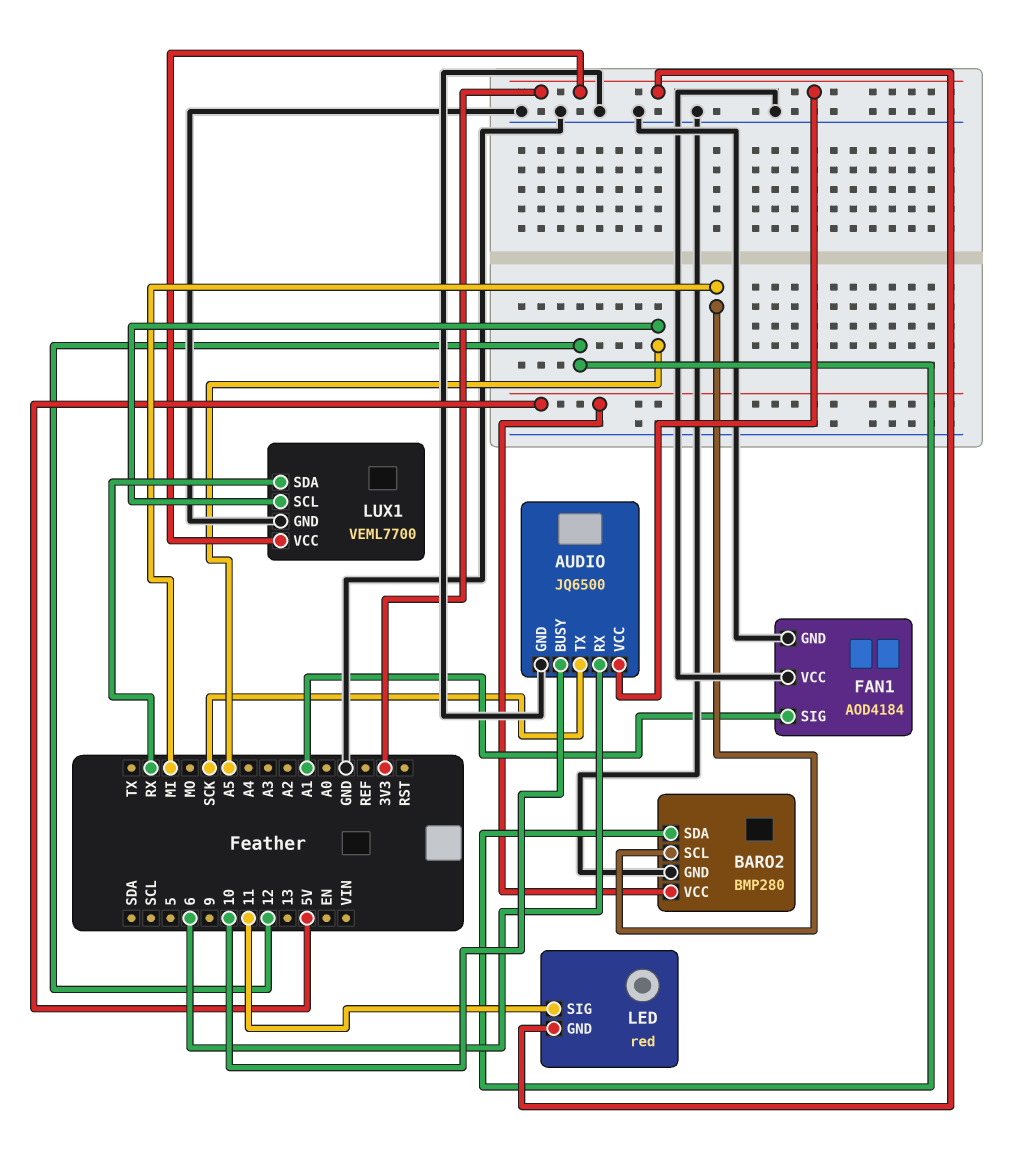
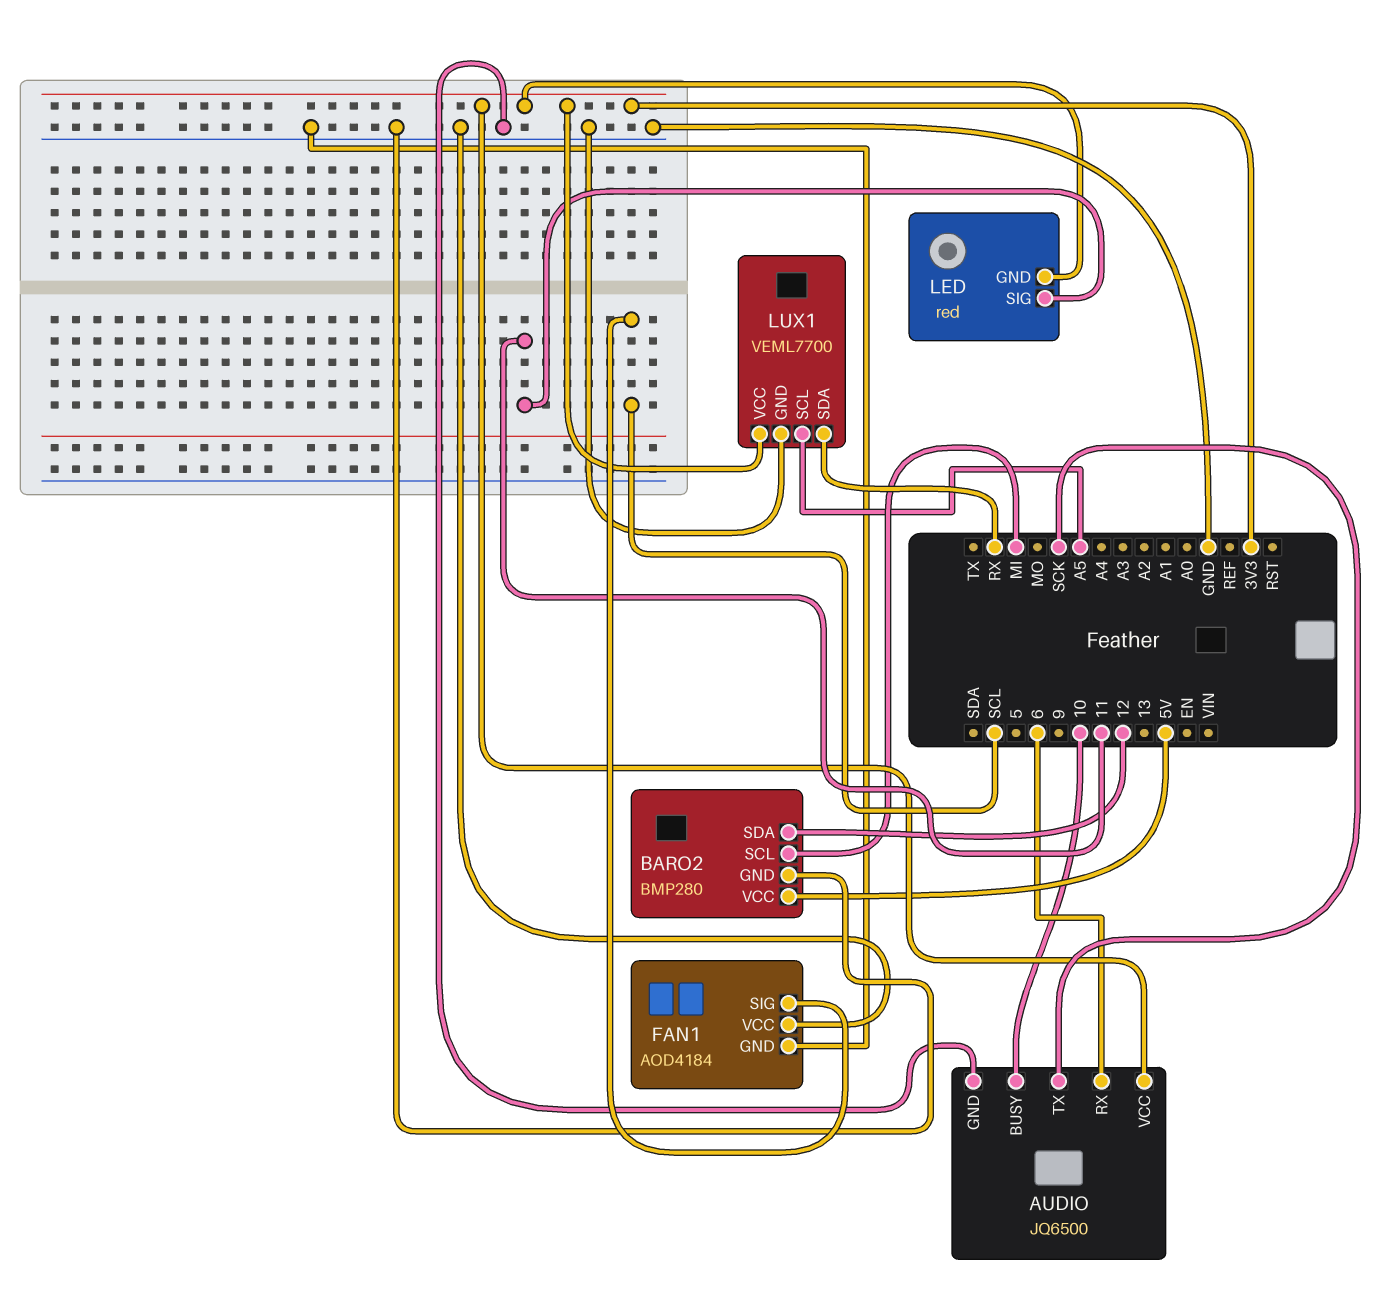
FAN1 pin SIG: A1 -> SCL

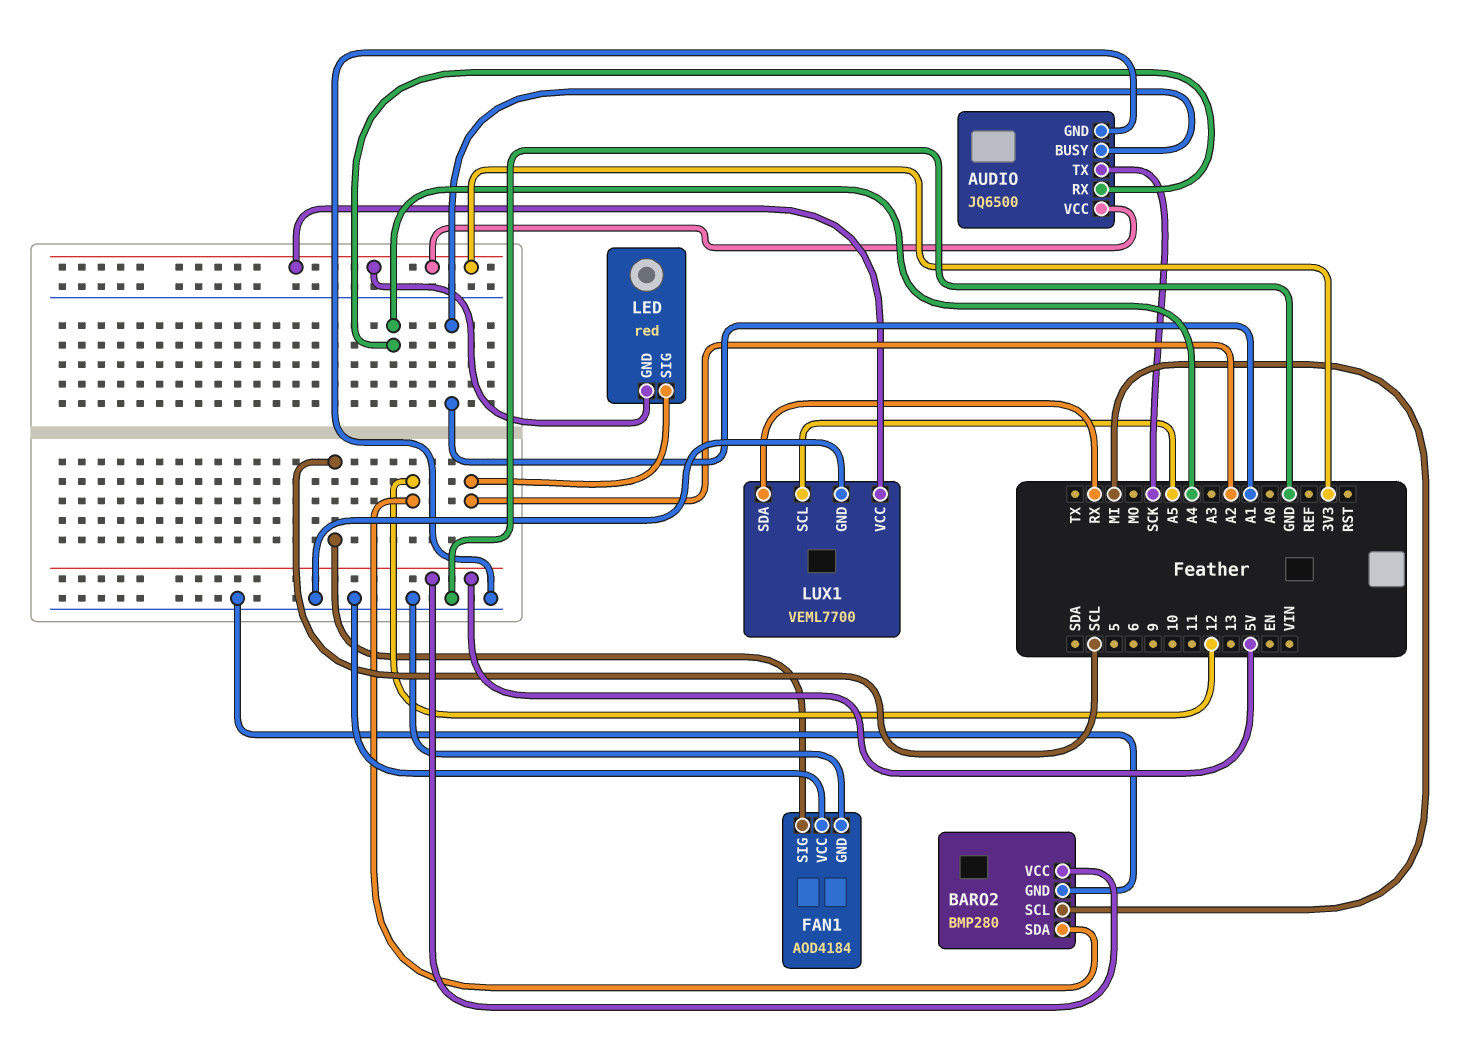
AUDIO pin BUSY: 10 -> A1
AUDIO pin RX: 6 -> A4
LED pin SIG: 11 -> A2

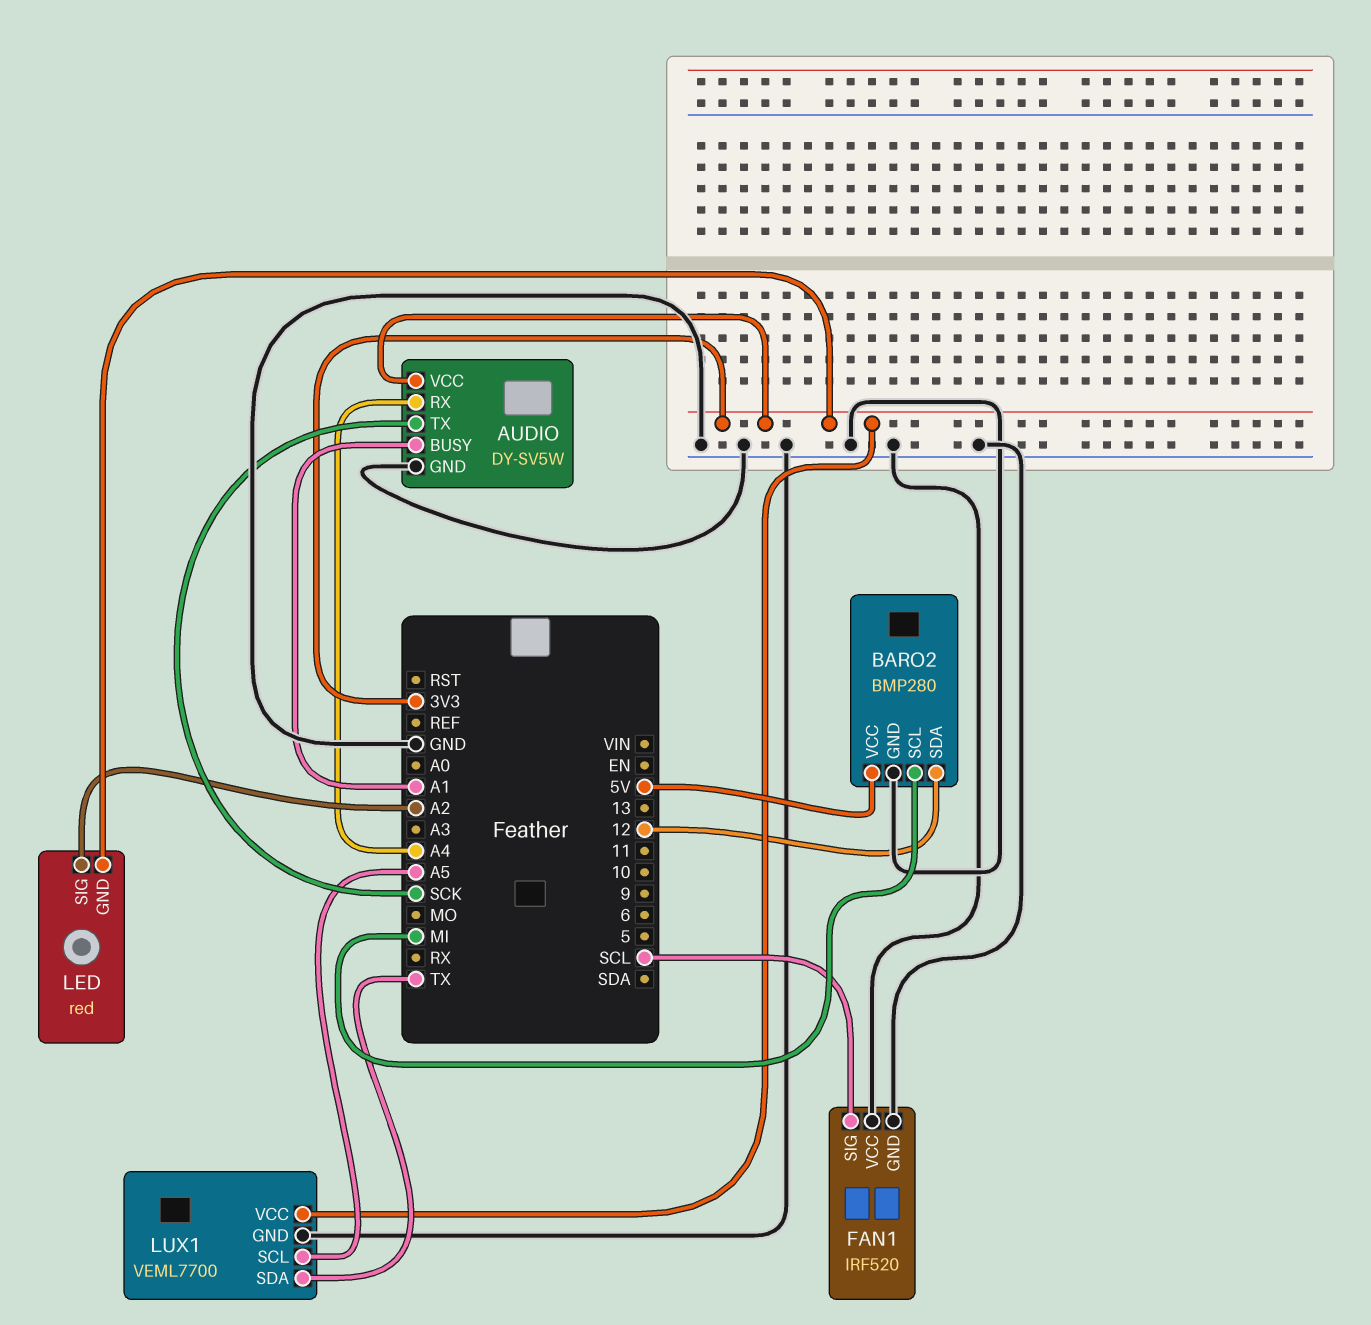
AUDIO: JQ6500 -> DY-SV5W
FAN1: AOD4184 -> IRF520
LUX1 pin SDA: RX -> TX

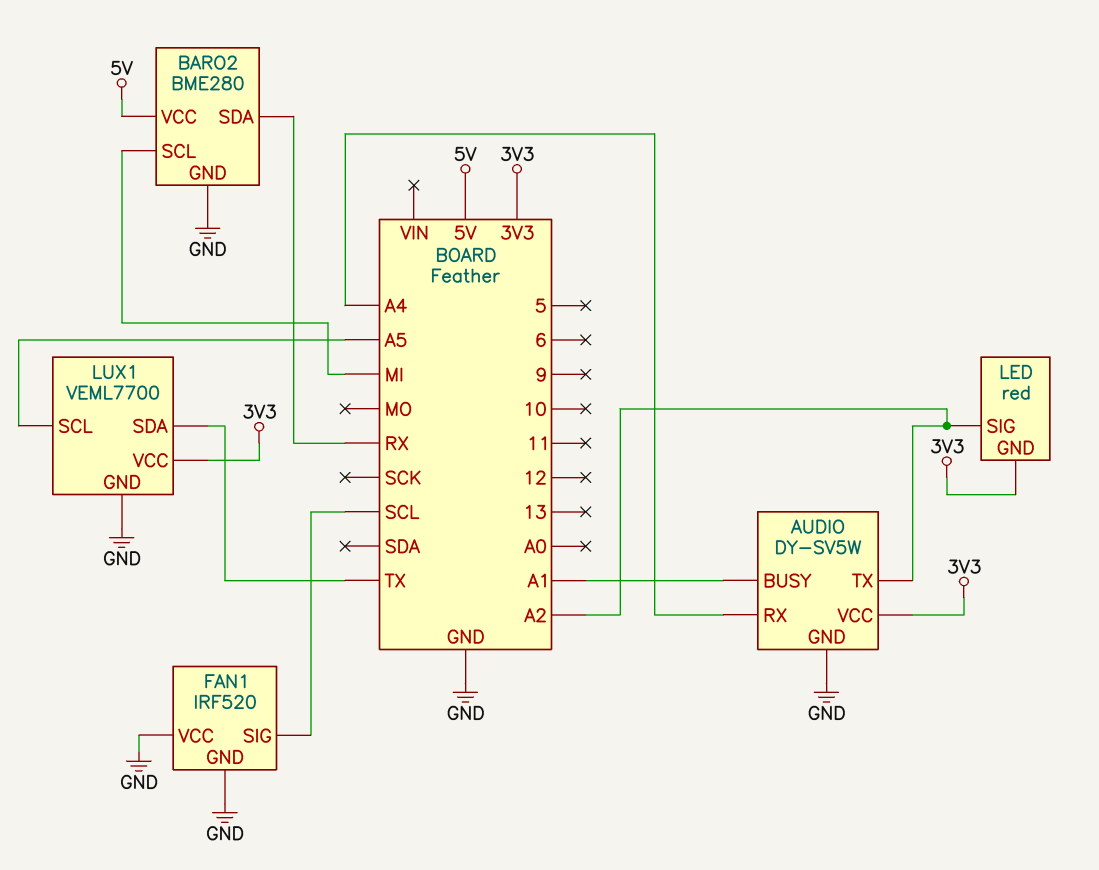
AUDIO pin TX: SCK -> A2
BARO2: BMP280 -> BME280
BARO2 pin SDA: 12 -> RX

